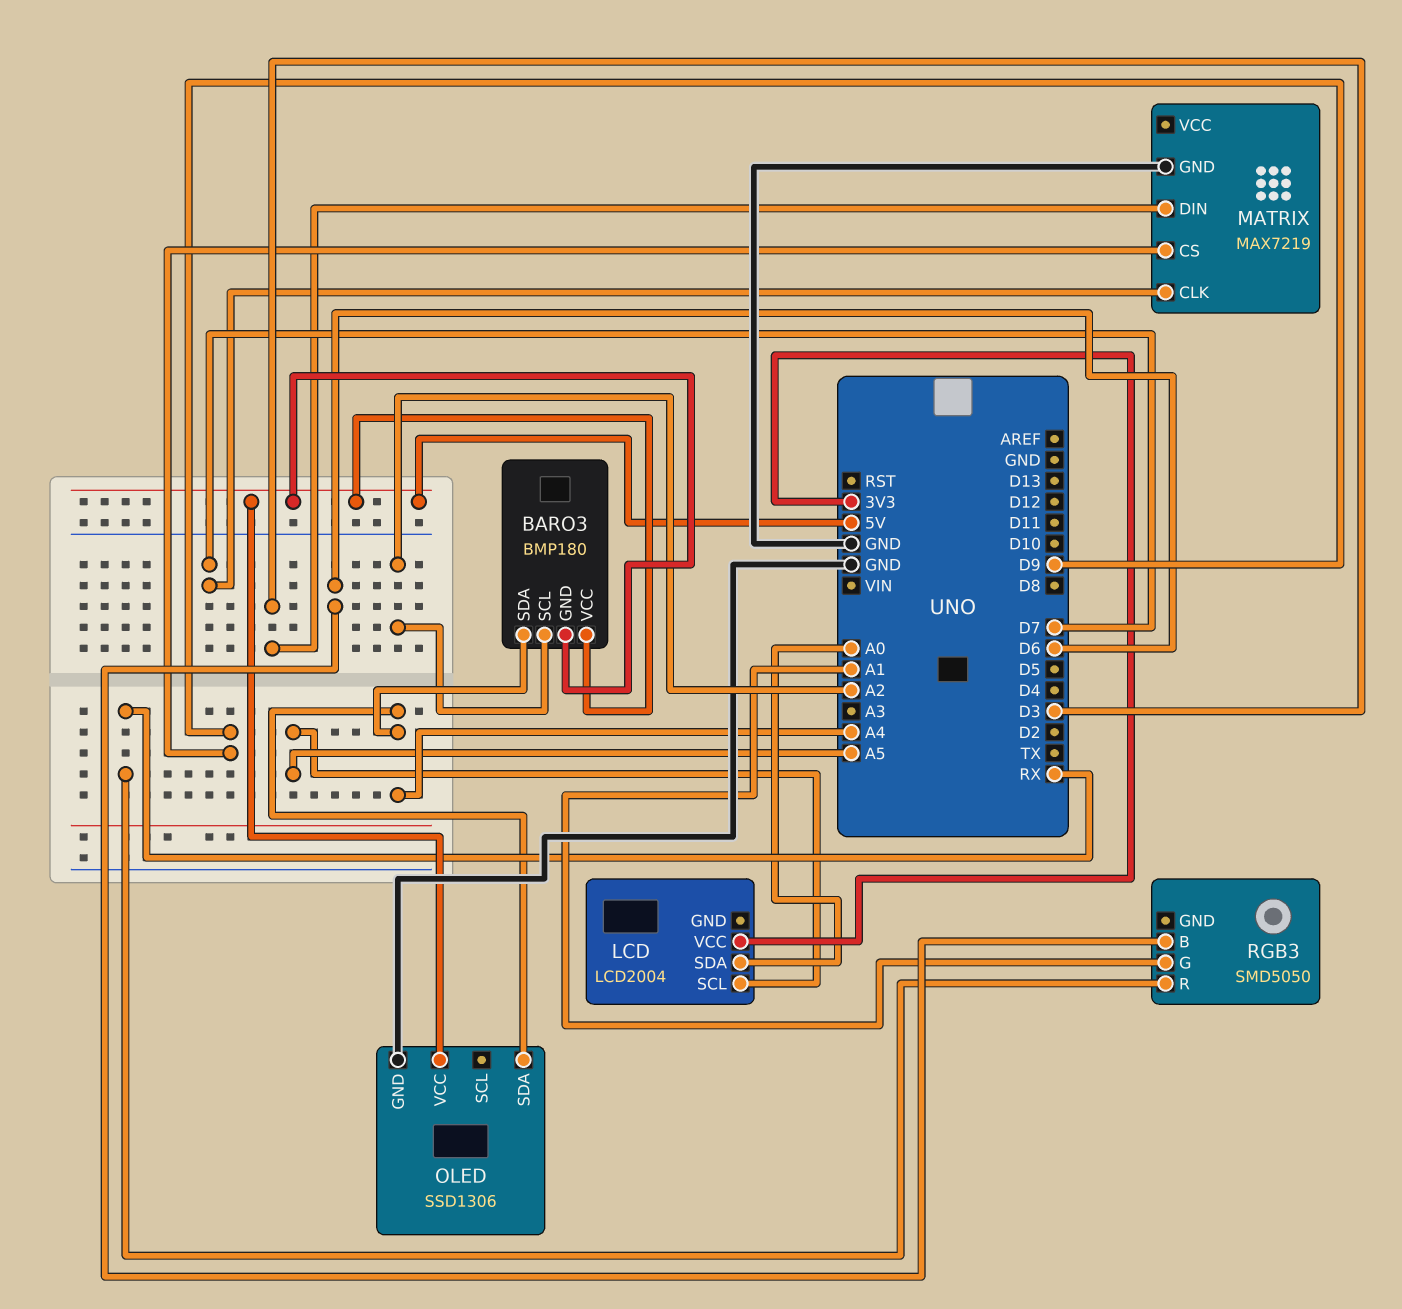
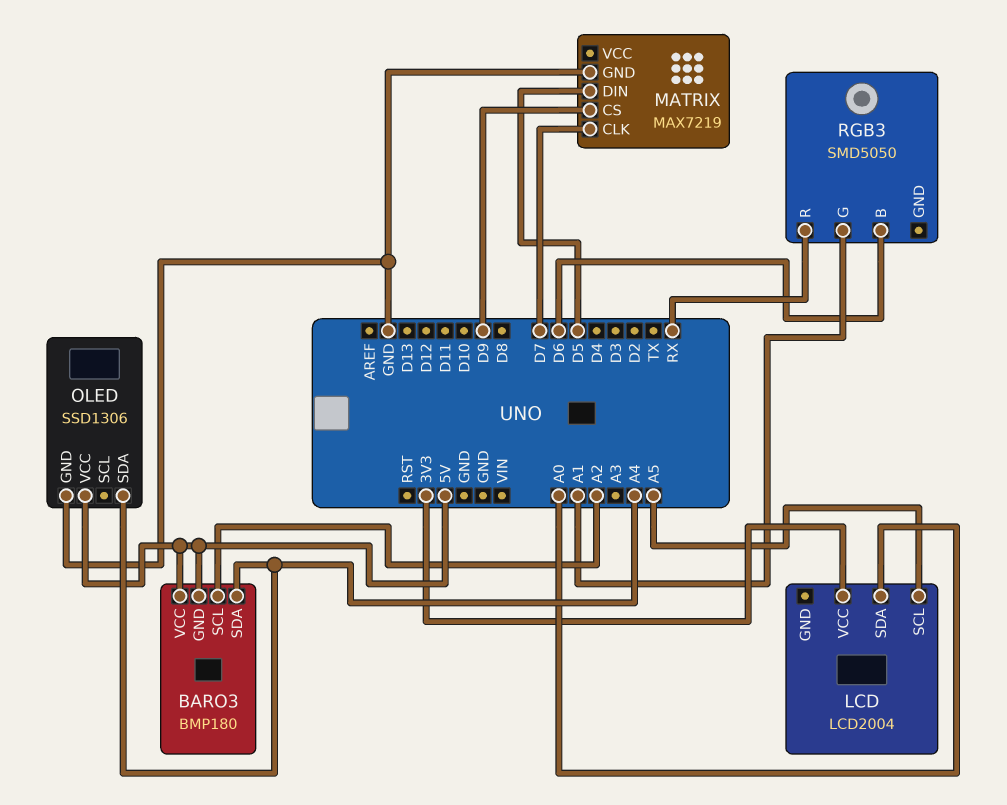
MATRIX pin DIN: D3 -> D5

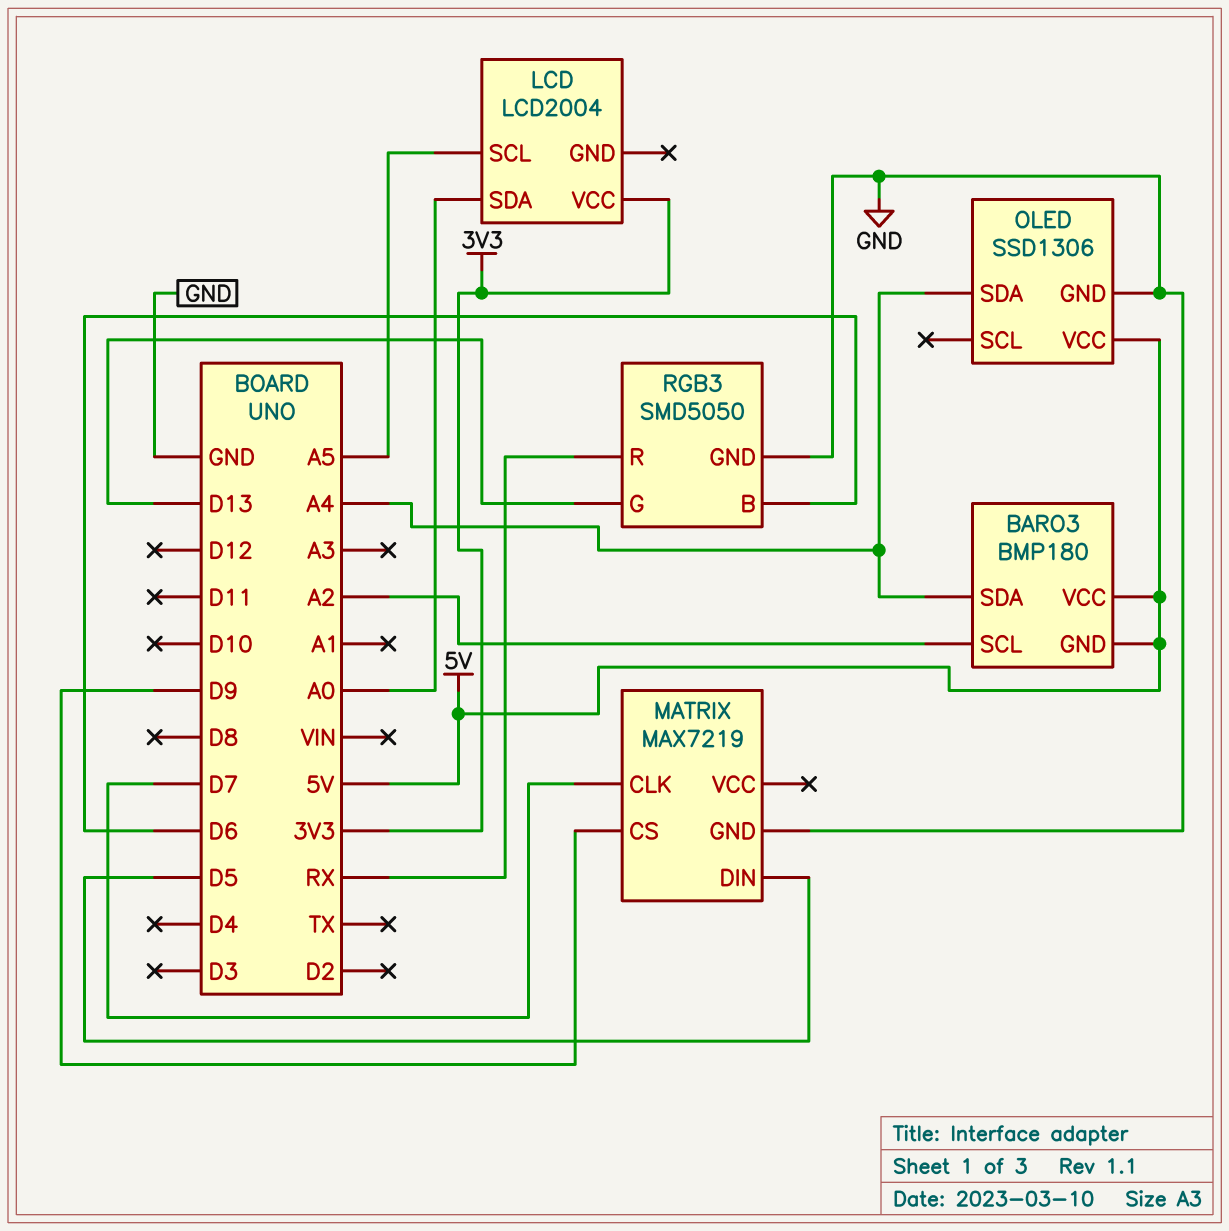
RGB3 pin G: A1 -> D13
RGB3 pin GND: none -> GND

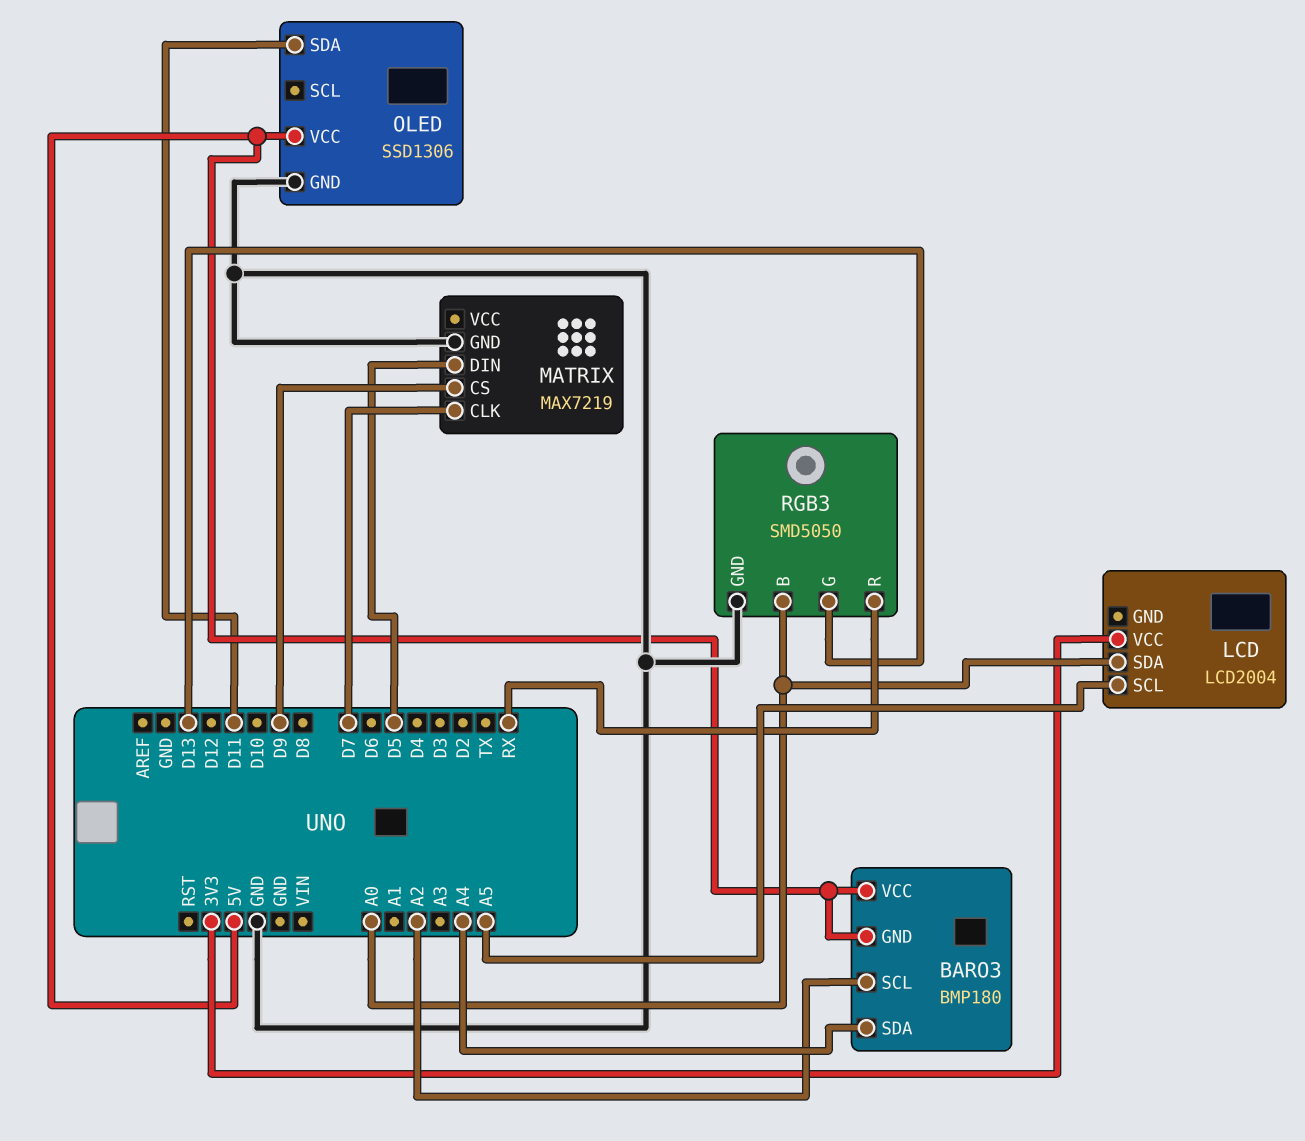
OLED pin SDA: A4 -> D11
RGB3 pin B: D6 -> A0

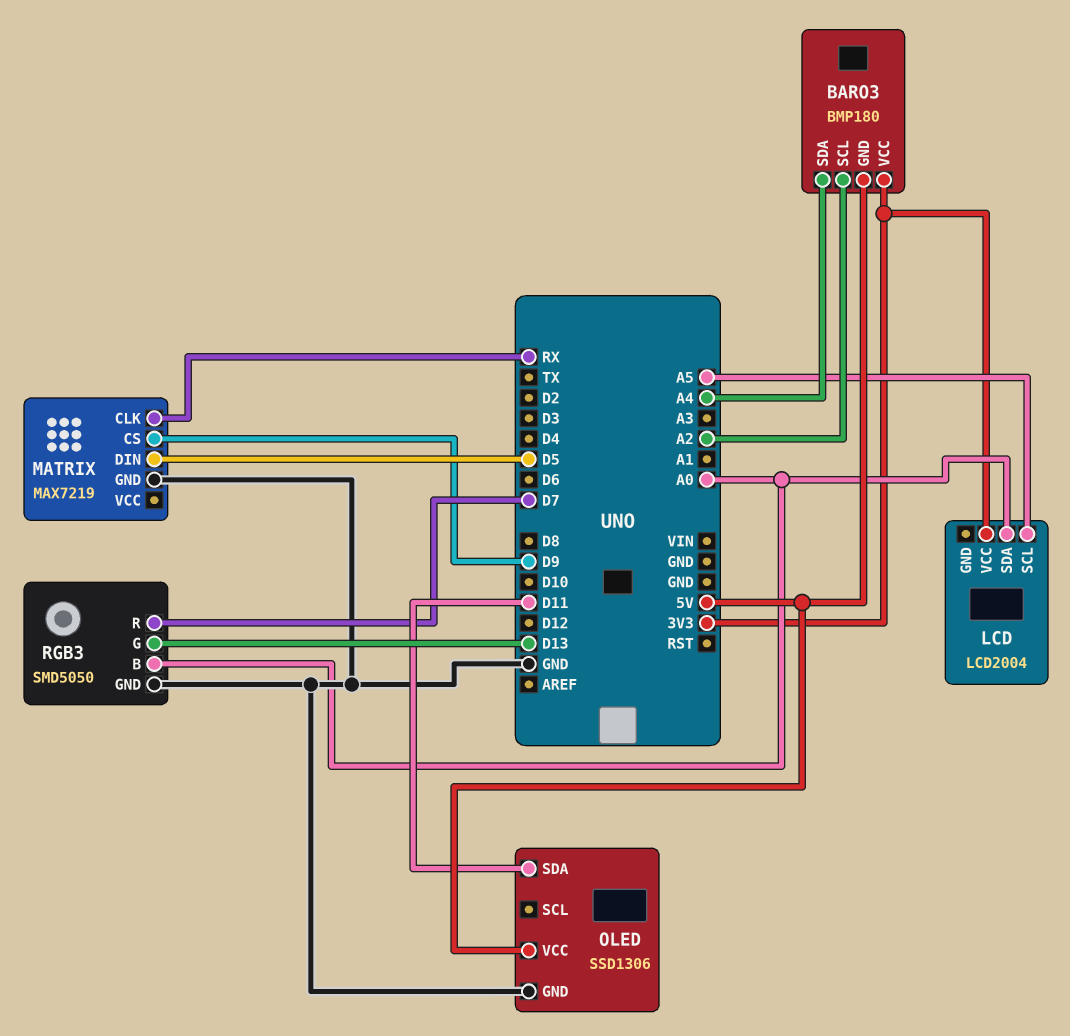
BARO3 pin VCC: 5V -> 3V3
MATRIX pin CLK: D7 -> RX
RGB3 pin R: RX -> D7

